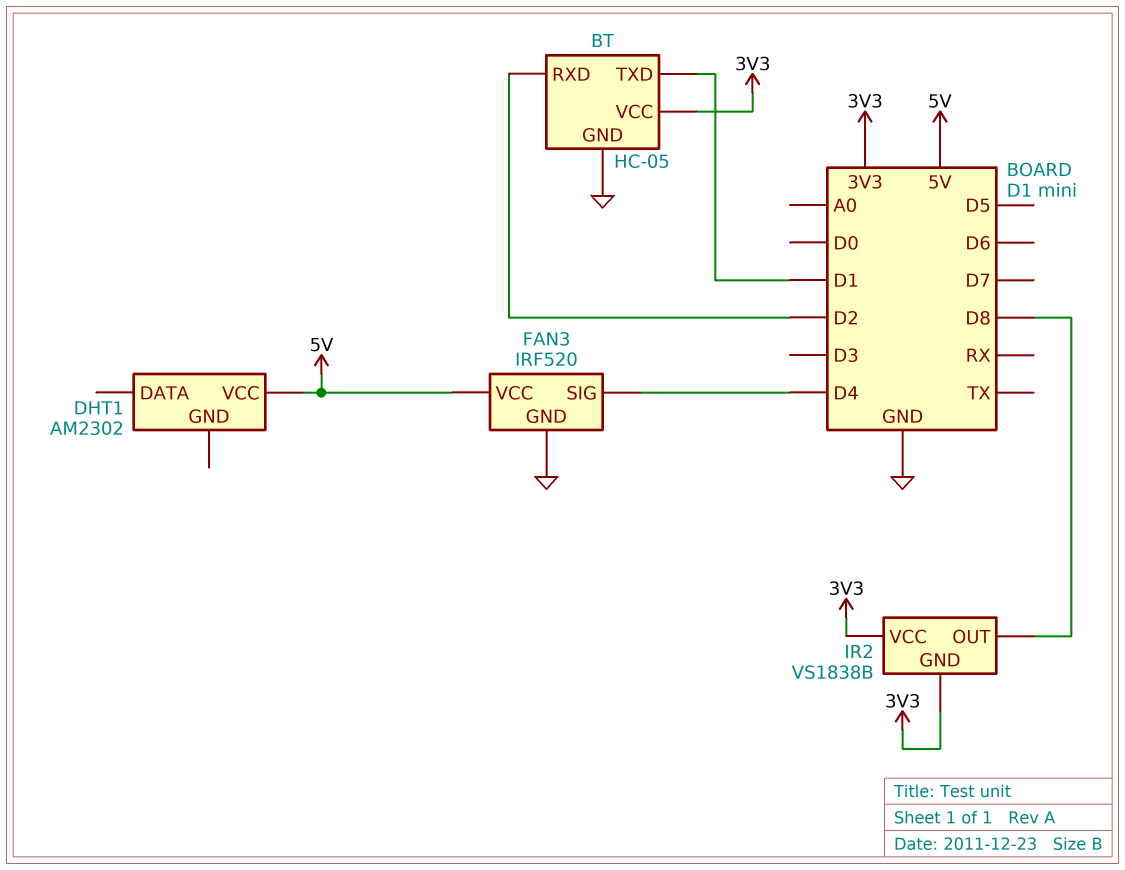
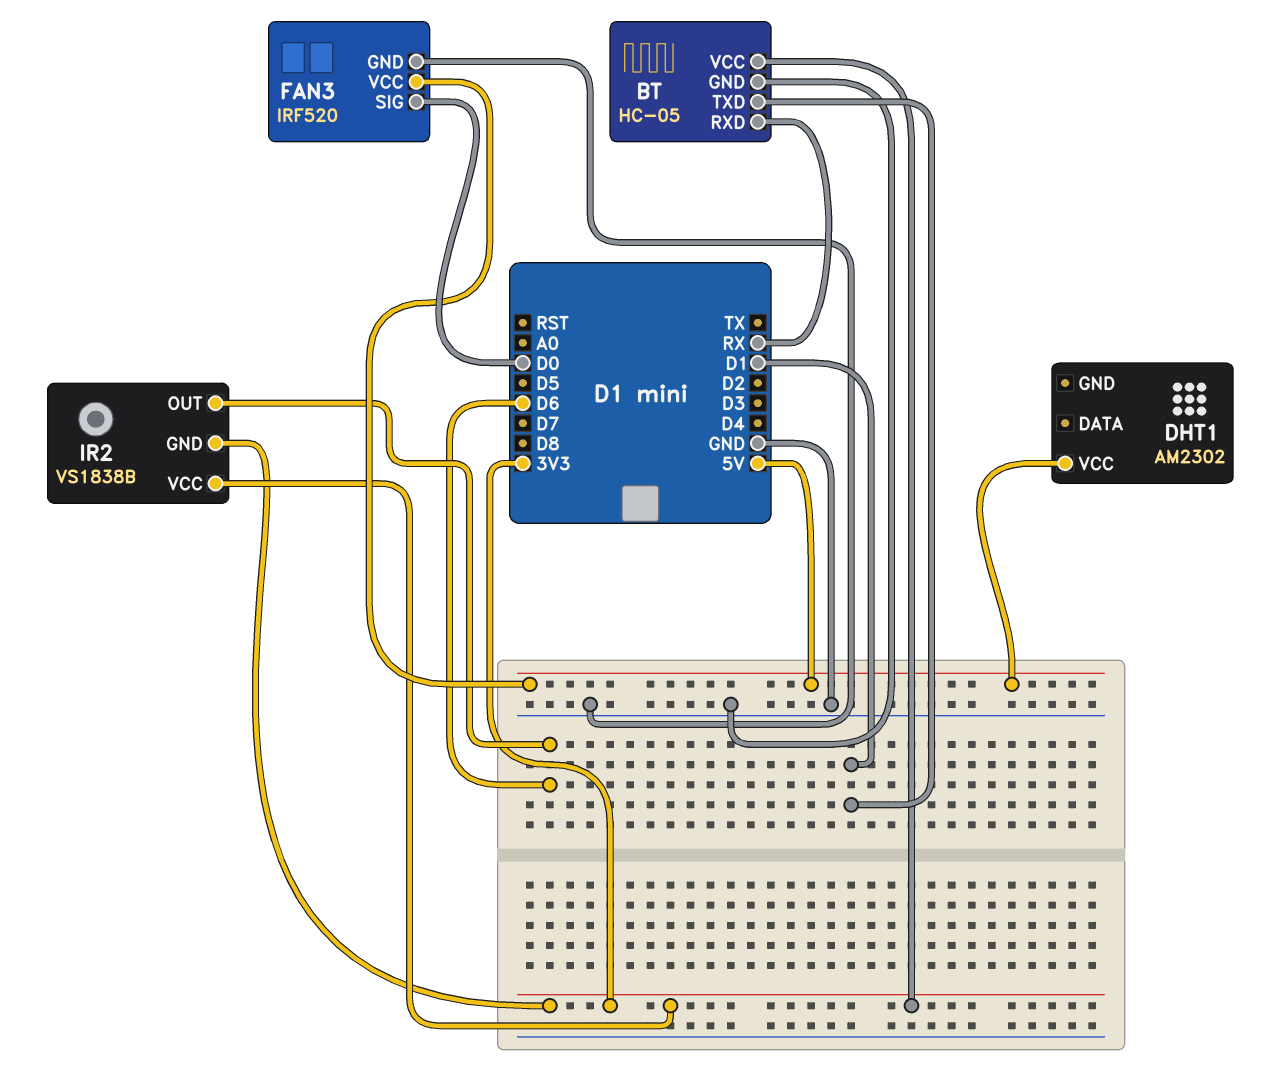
BT pin RXD: D2 -> RX
FAN3 pin SIG: D4 -> D0
IR2 pin OUT: D8 -> D6

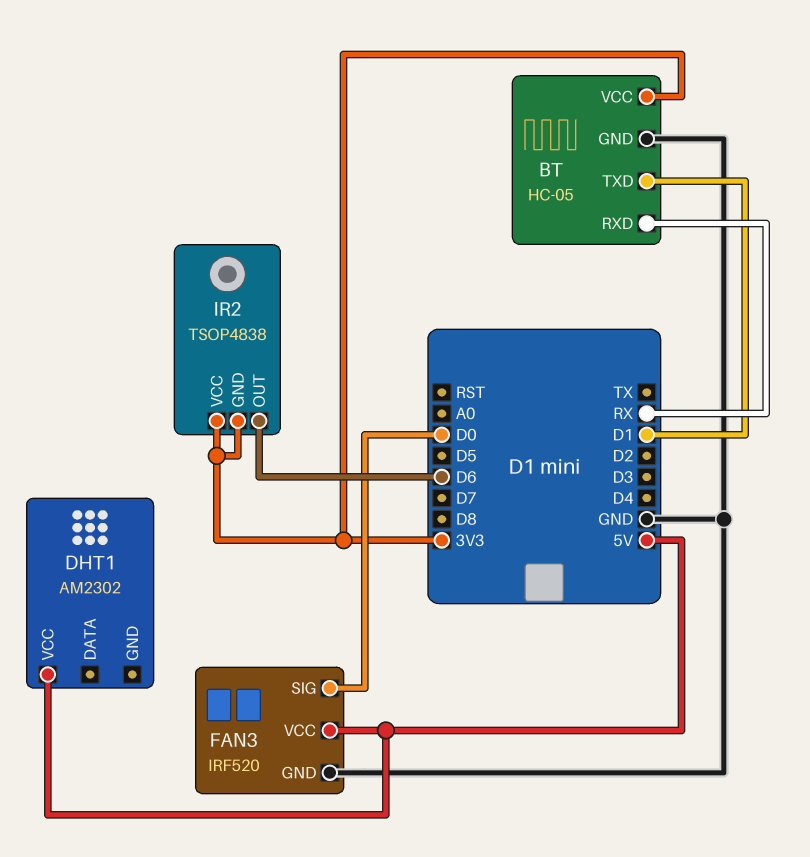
IR2: VS1838B -> TSOP4838

